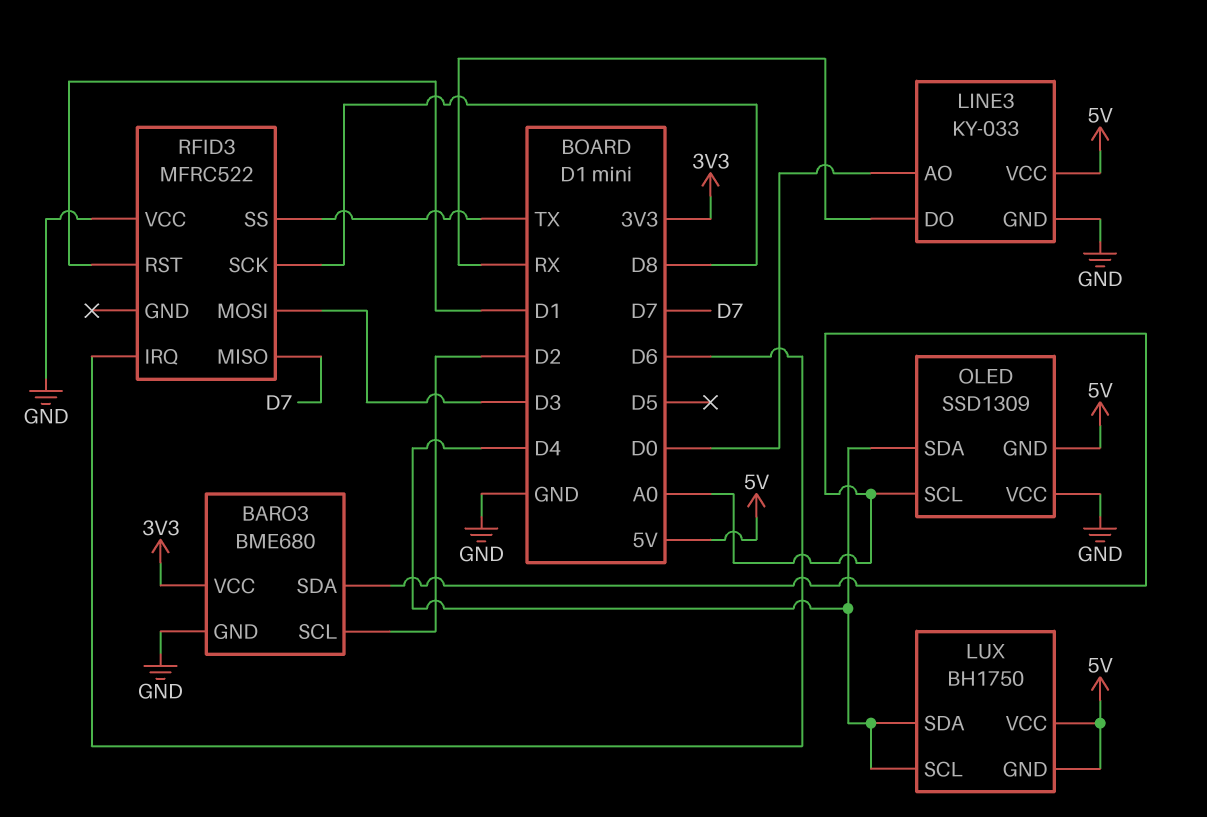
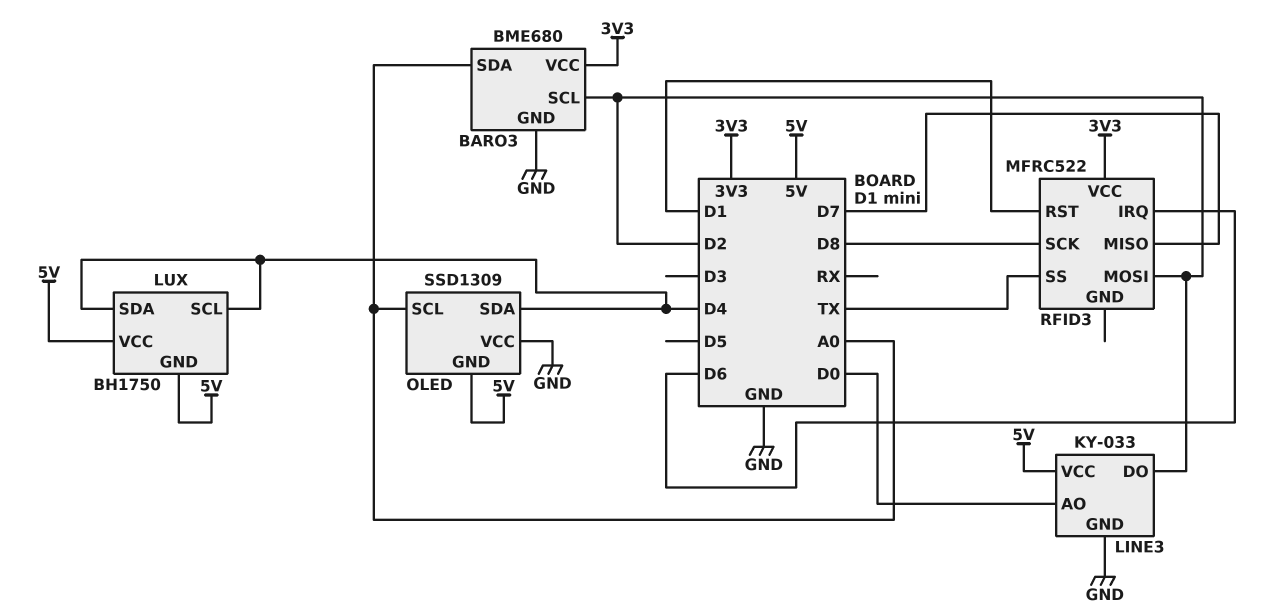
LINE3 pin DO: RX -> D2
RFID3 pin MOSI: D3 -> D2
RFID3 pin VCC: GND -> 3V3

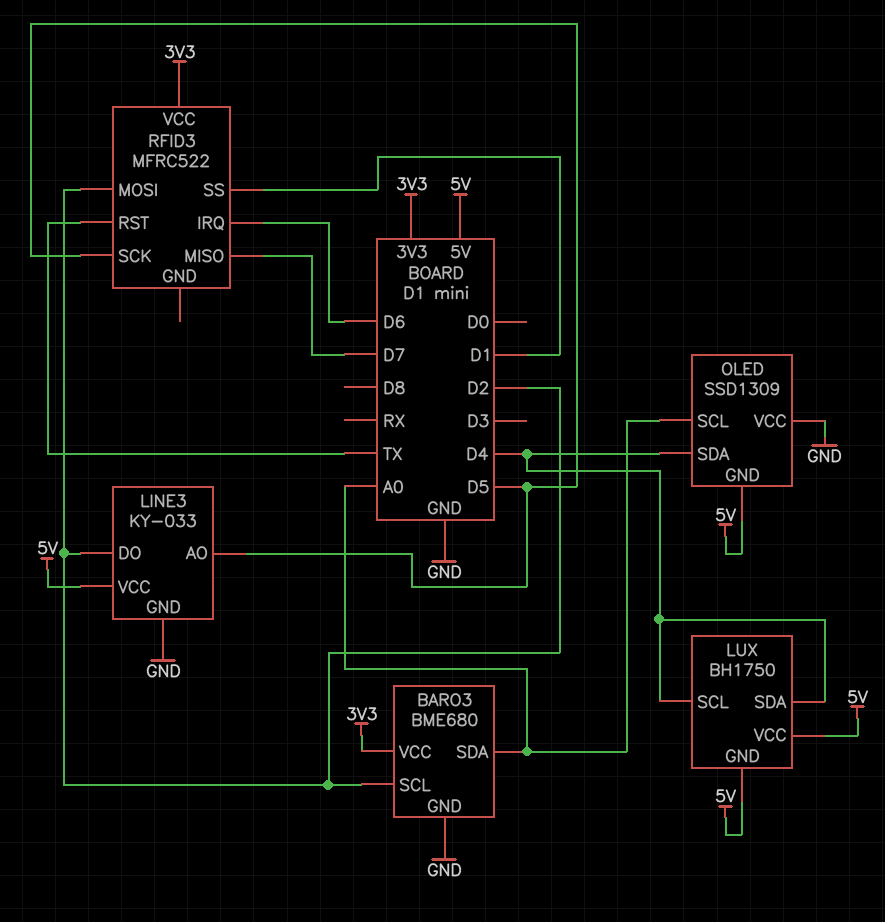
LINE3 pin AO: D0 -> D5
RFID3 pin RST: D1 -> TX
RFID3 pin SCK: D8 -> D5
RFID3 pin SS: TX -> D1

